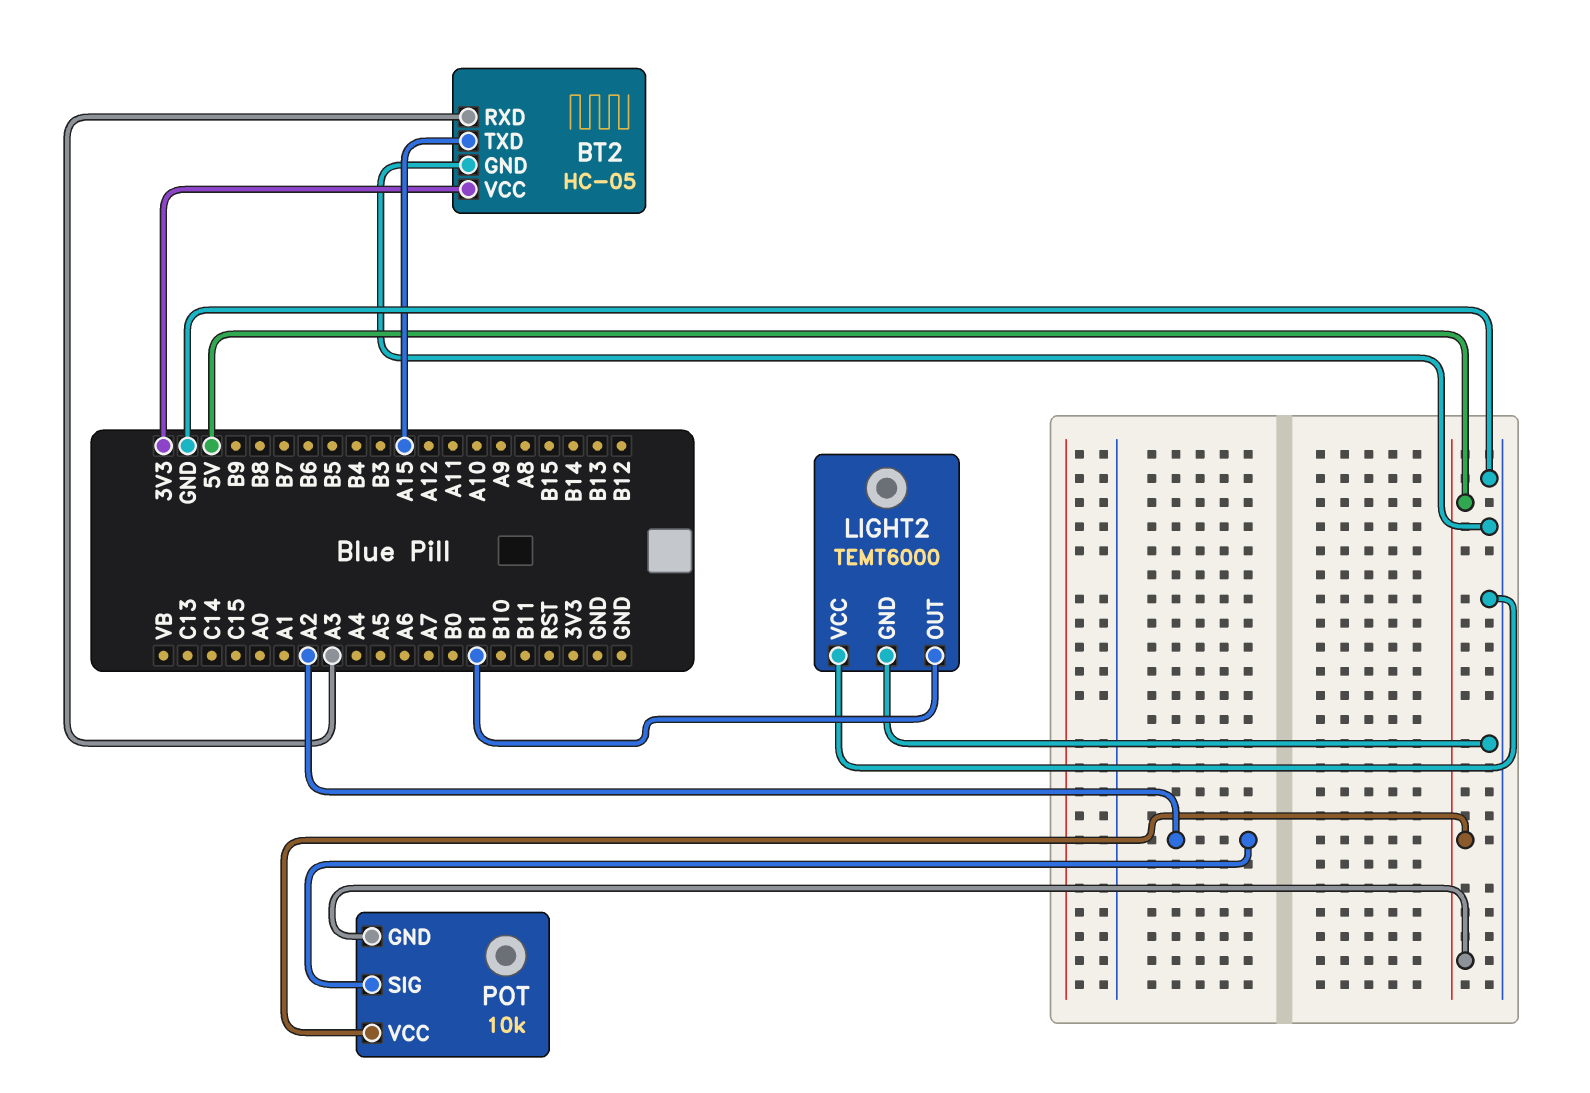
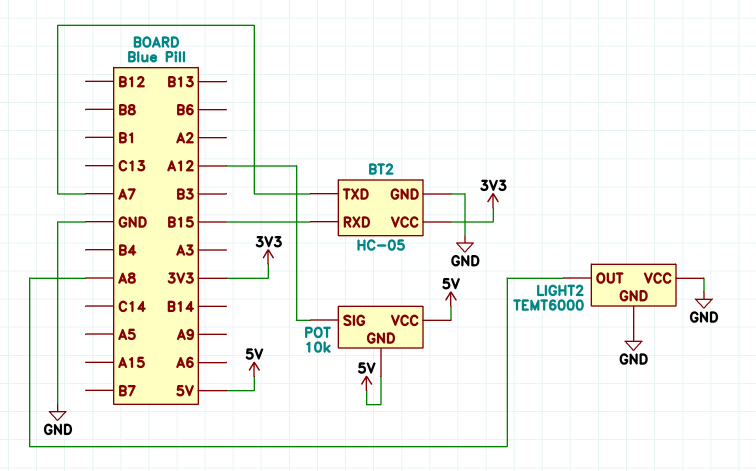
BT2 pin RXD: A3 -> B15
BT2 pin TXD: A15 -> A7
LIGHT2 pin OUT: B1 -> A8
POT pin SIG: A2 -> A12

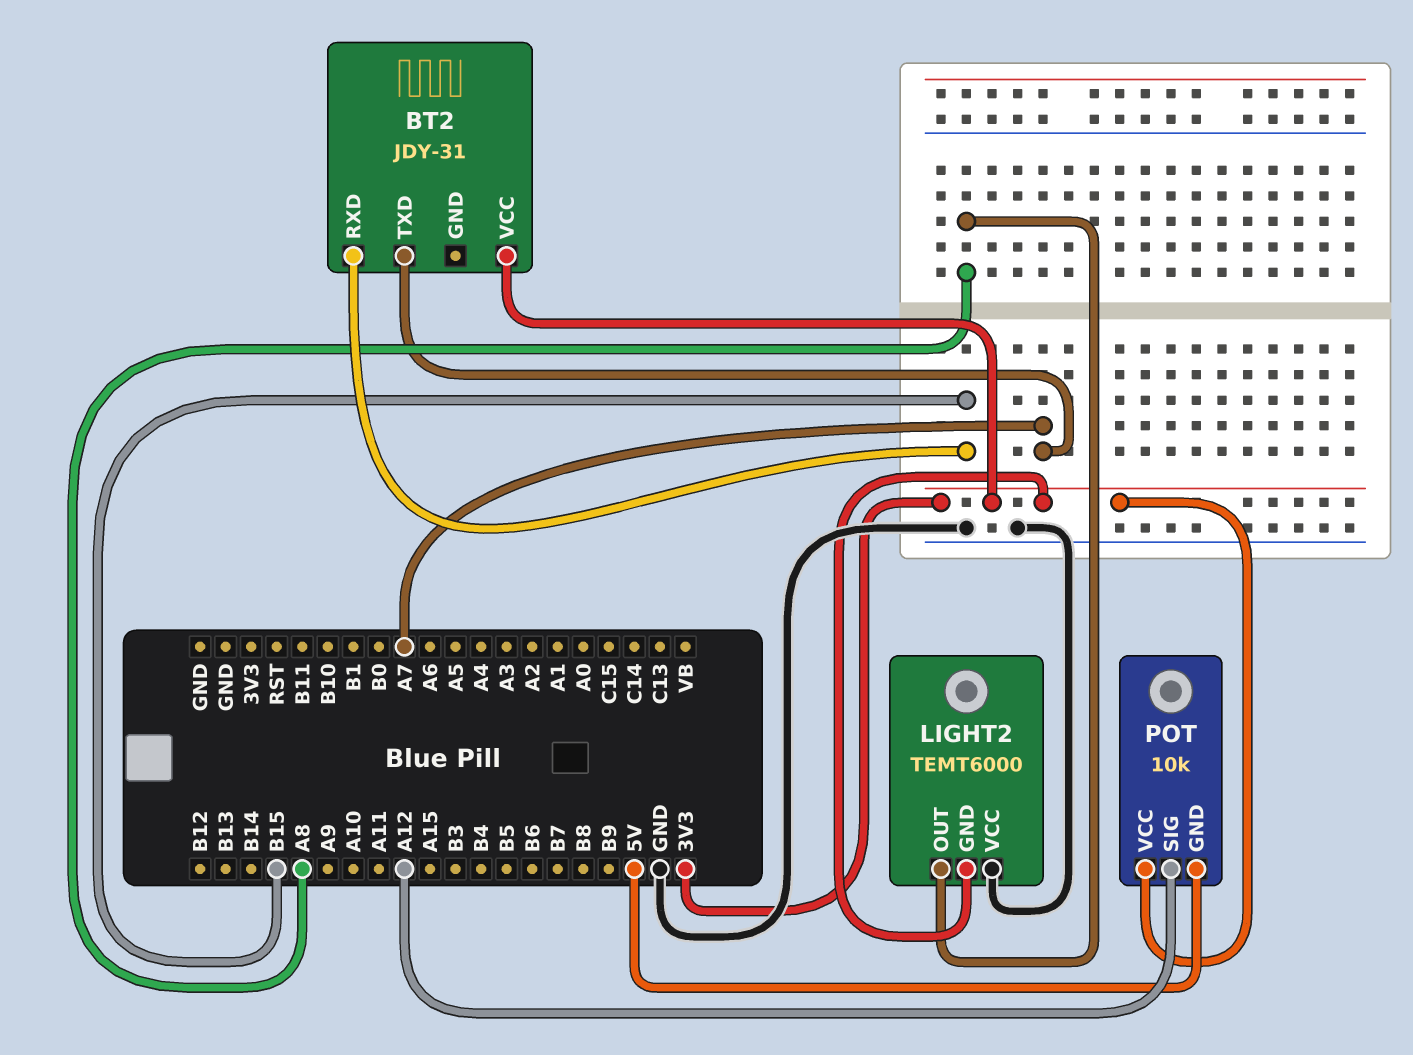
BT2: HC-05 -> JDY-31
BT2 pin GND: GND -> none
LIGHT2 pin GND: GND -> 3V3
POT pin VCC: 5V -> 3V3

